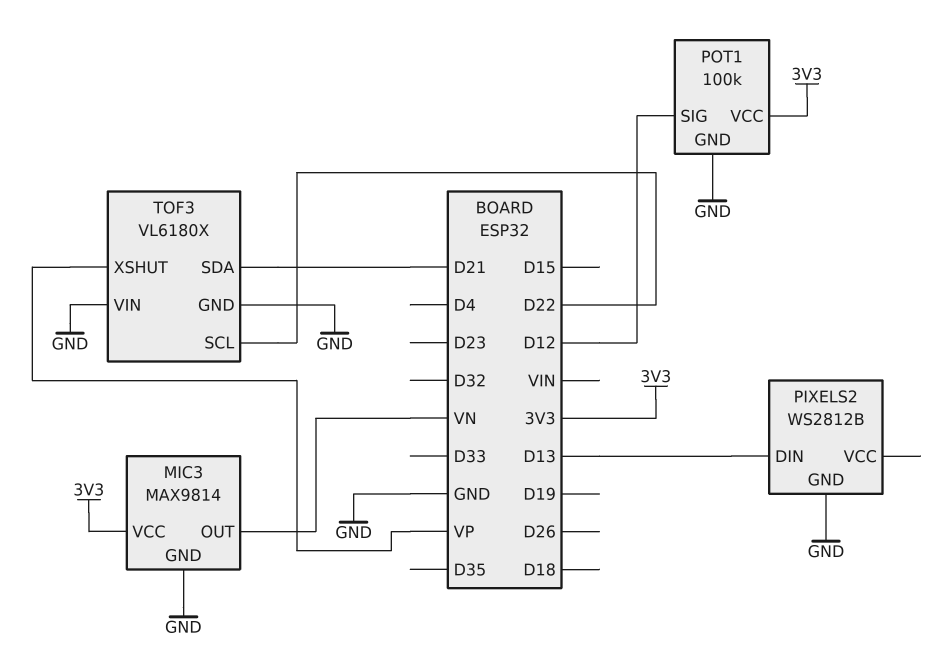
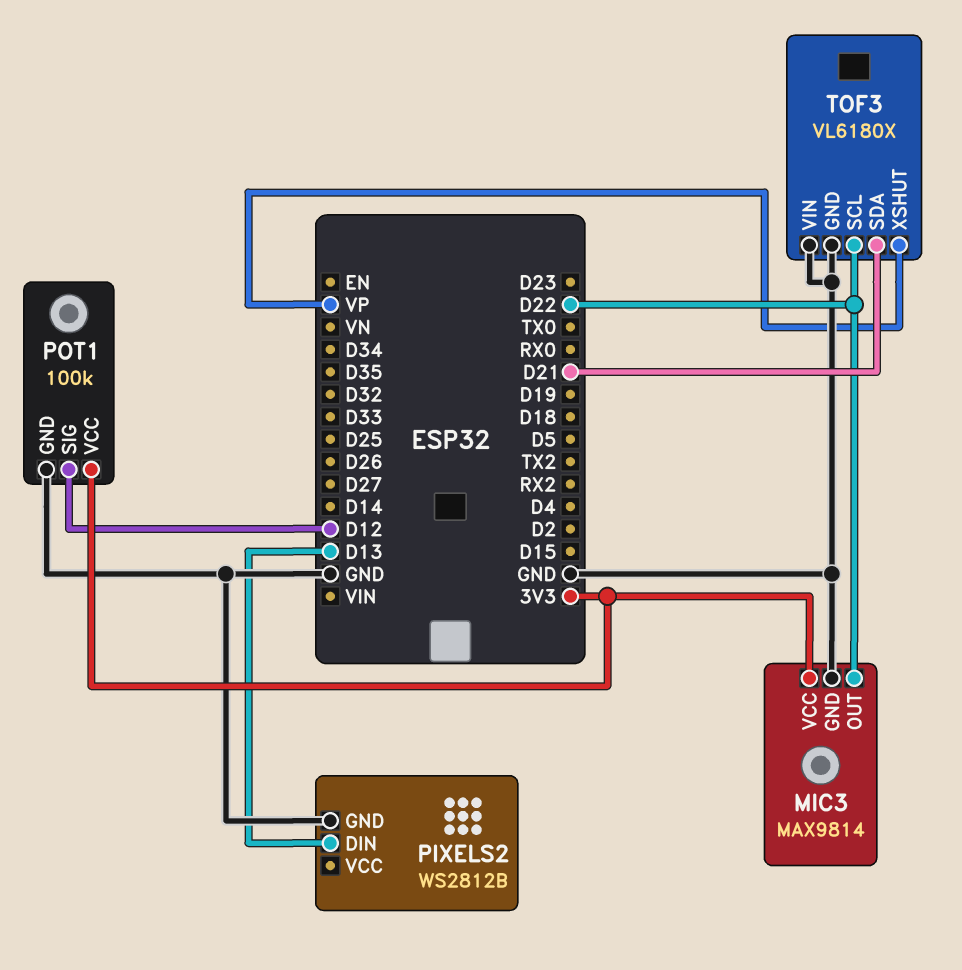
MIC3 pin OUT: VN -> D22

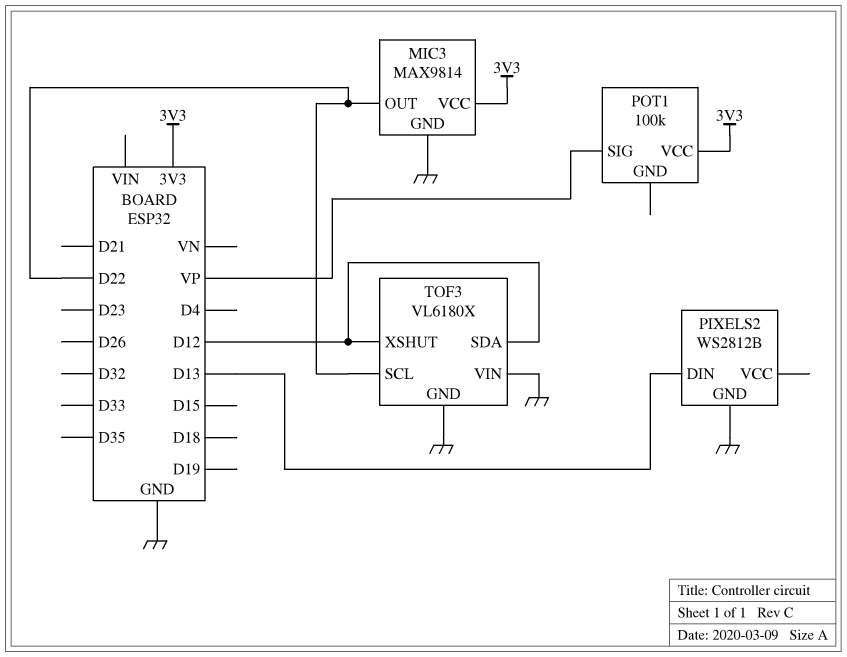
POT1 pin GND: GND -> none
POT1 pin SIG: D12 -> VP
TOF3 pin SDA: D21 -> D12
TOF3 pin XSHUT: VP -> D12

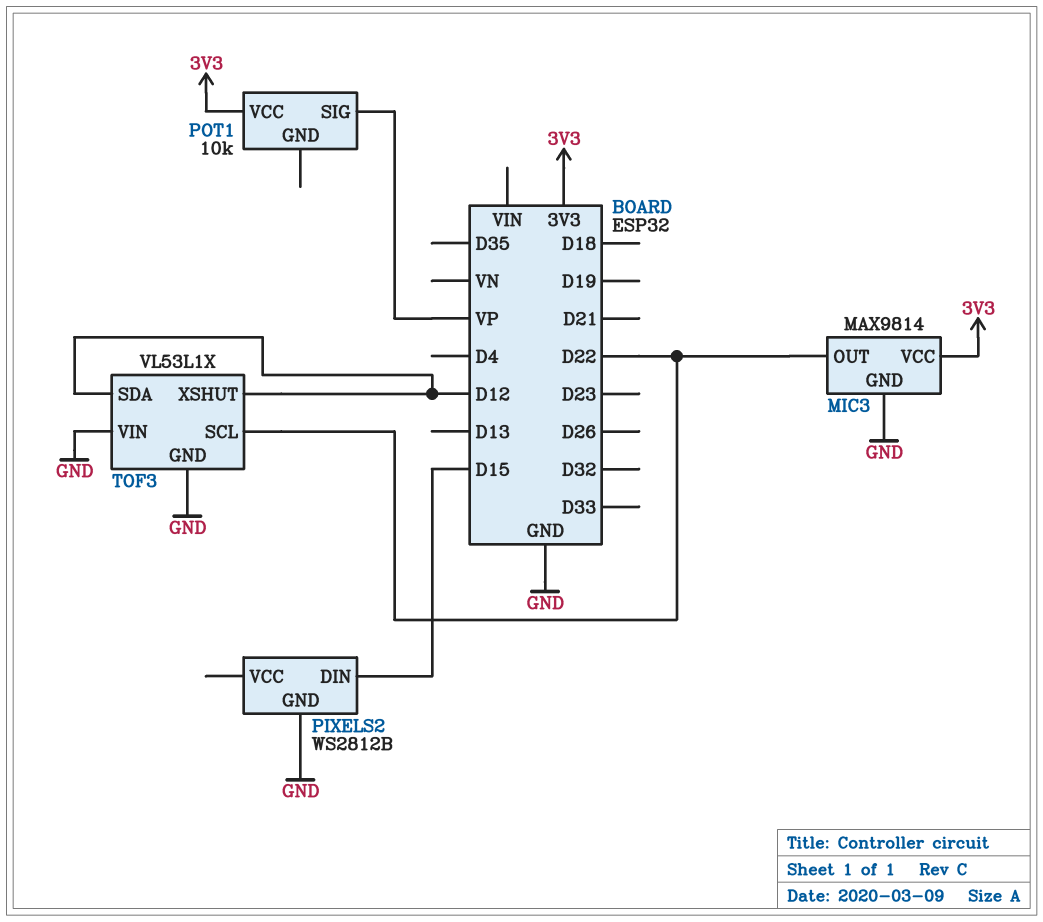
PIXELS2 pin DIN: D13 -> D15
POT1: 100k -> 10k
TOF3: VL6180X -> VL53L1X

